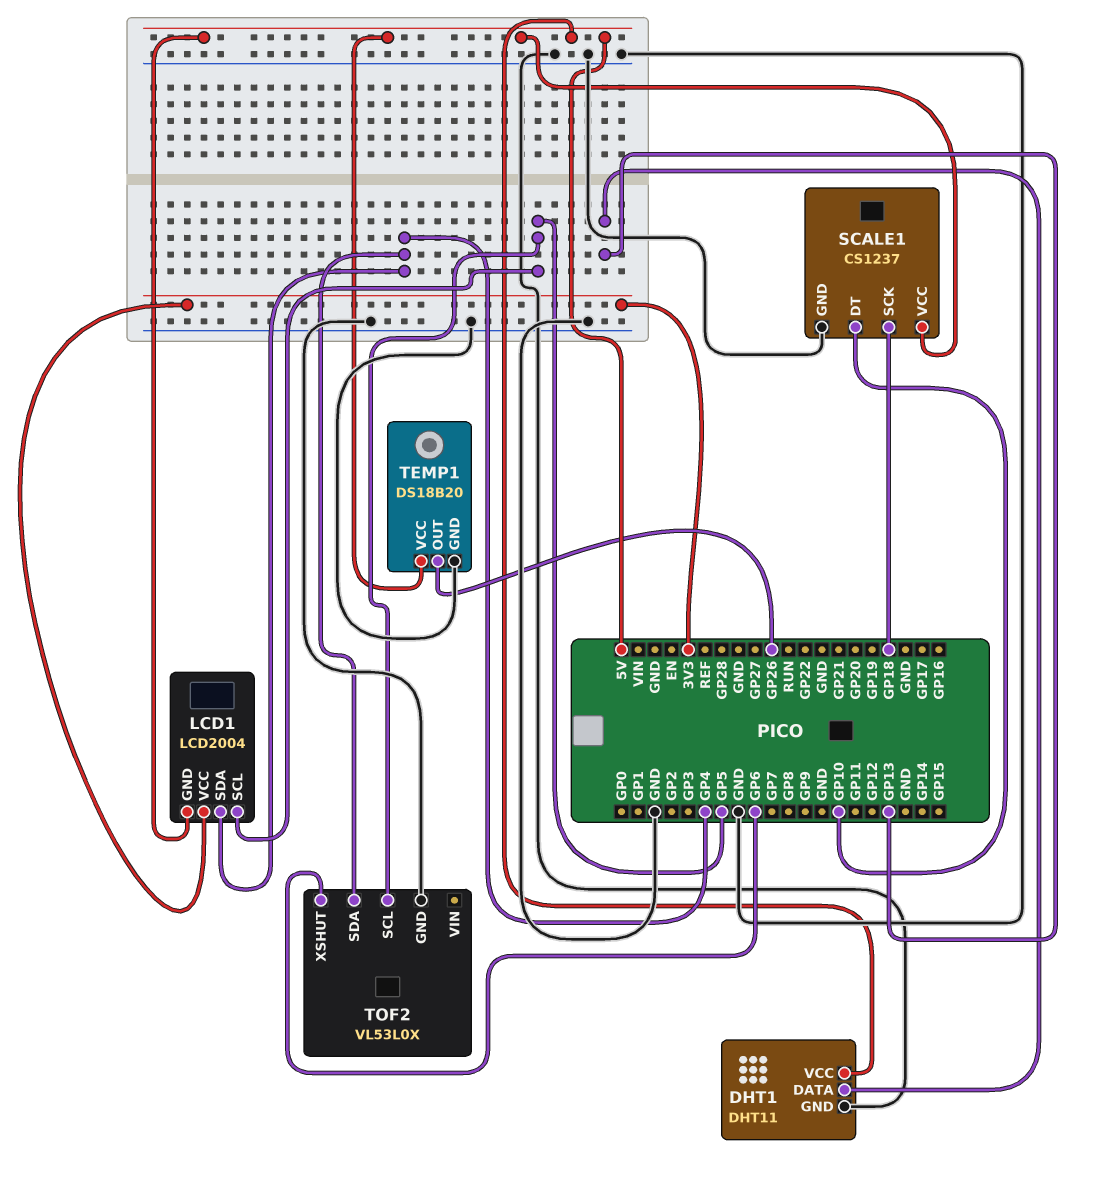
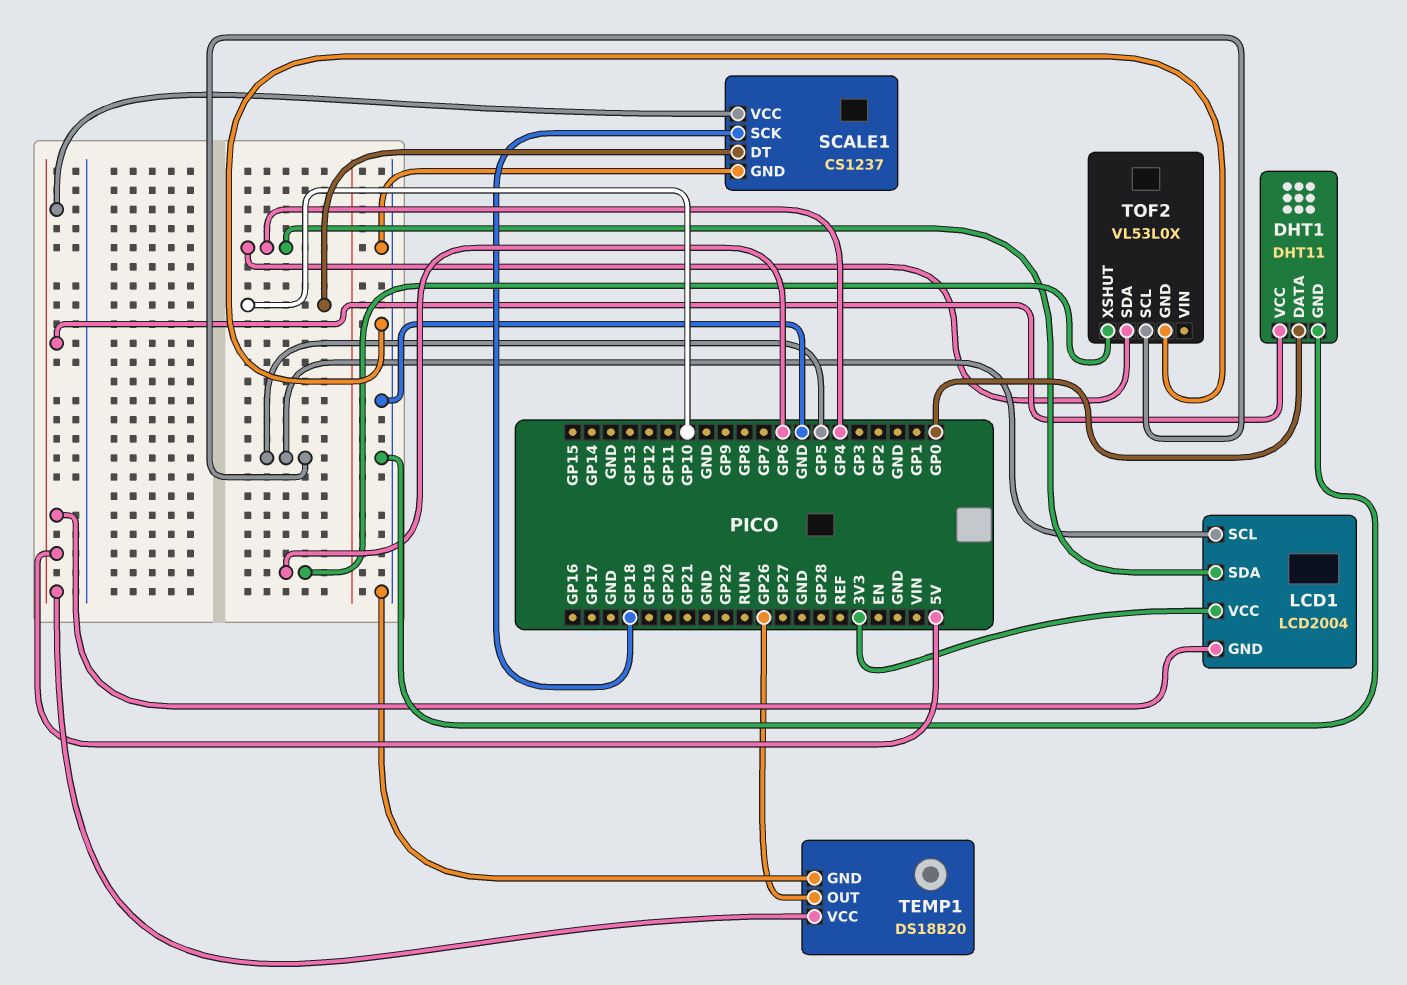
DHT1 pin DATA: GP13 -> GP0

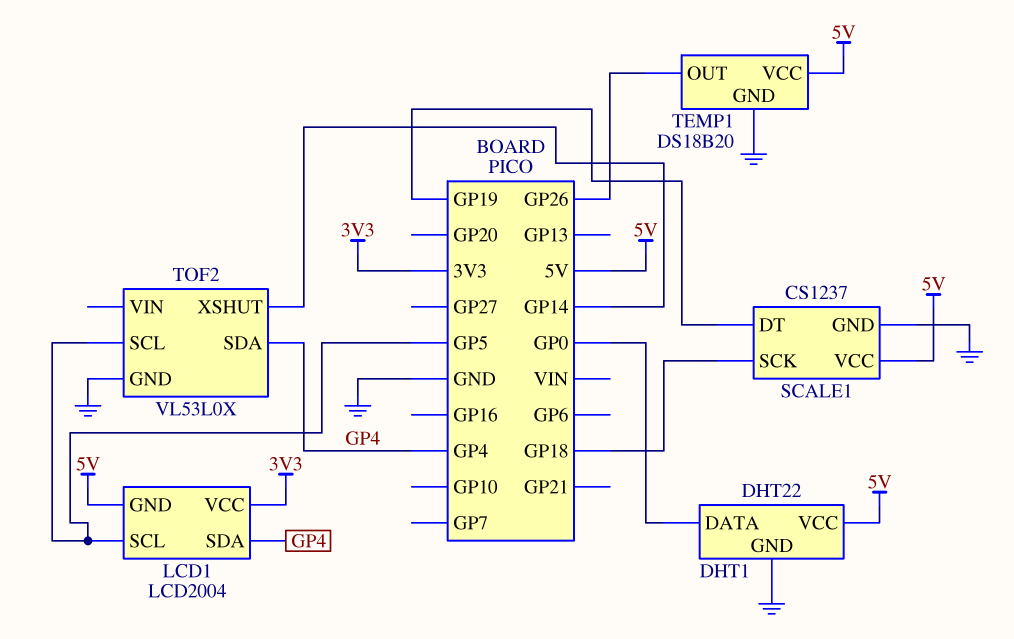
DHT1: DHT11 -> DHT22
SCALE1 pin DT: GP10 -> GP19
TOF2 pin XSHUT: GP6 -> GP14

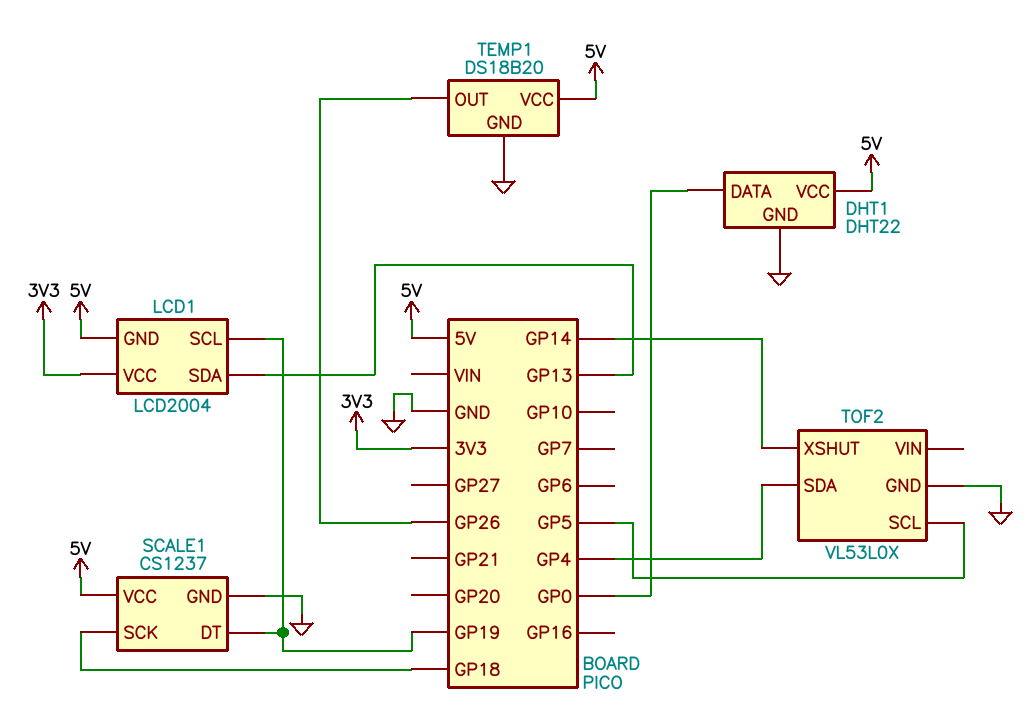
LCD1 pin SCL: GP5 -> GP19
LCD1 pin SDA: GP4 -> GP13

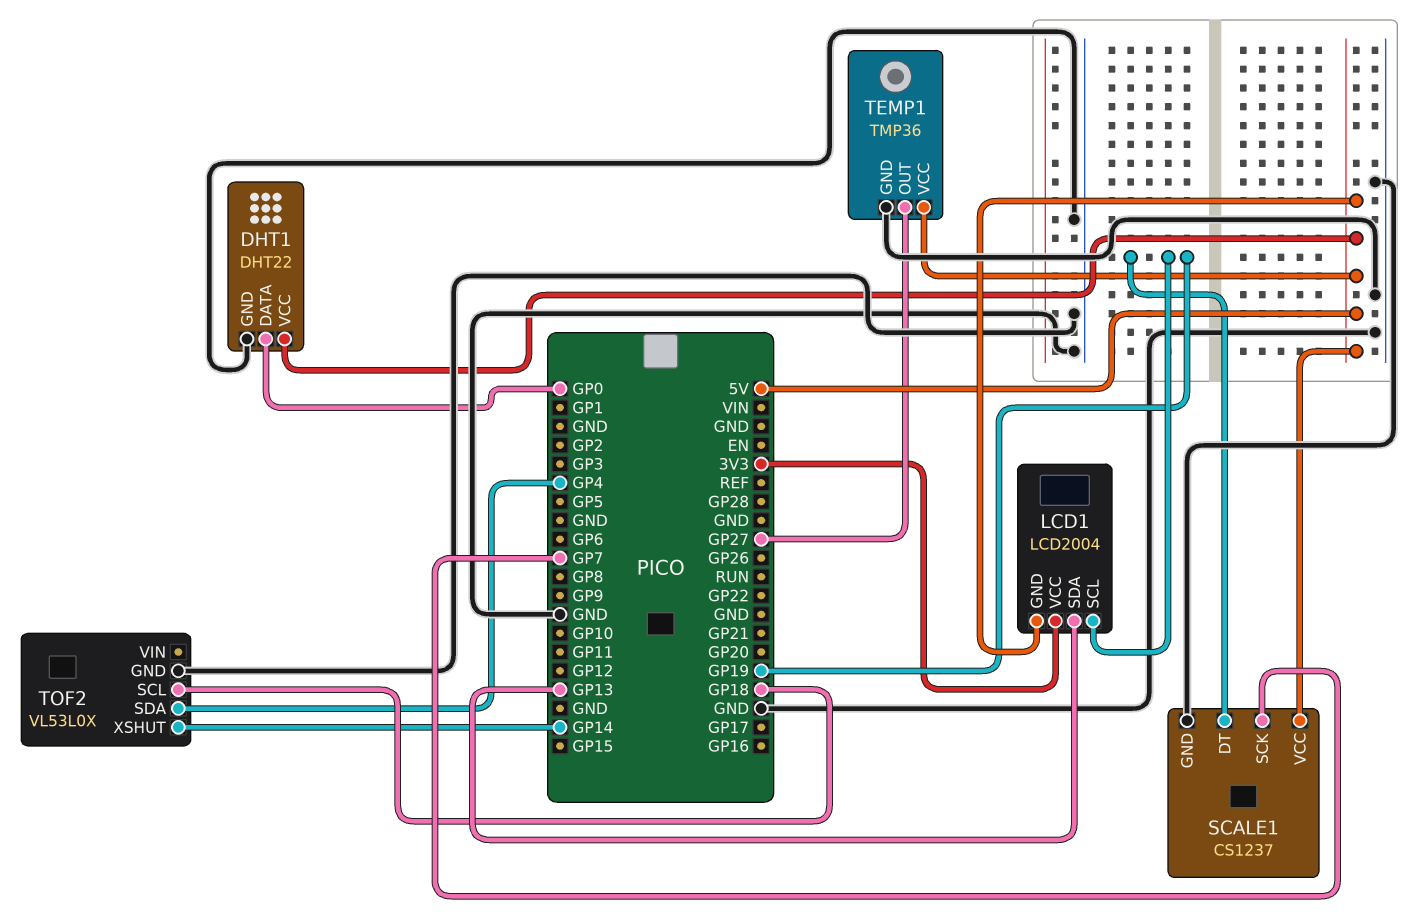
SCALE1 pin SCK: GP18 -> GP7
TEMP1: DS18B20 -> TMP36
TEMP1 pin OUT: GP26 -> GP27
TOF2 pin SCL: GP5 -> GP18

